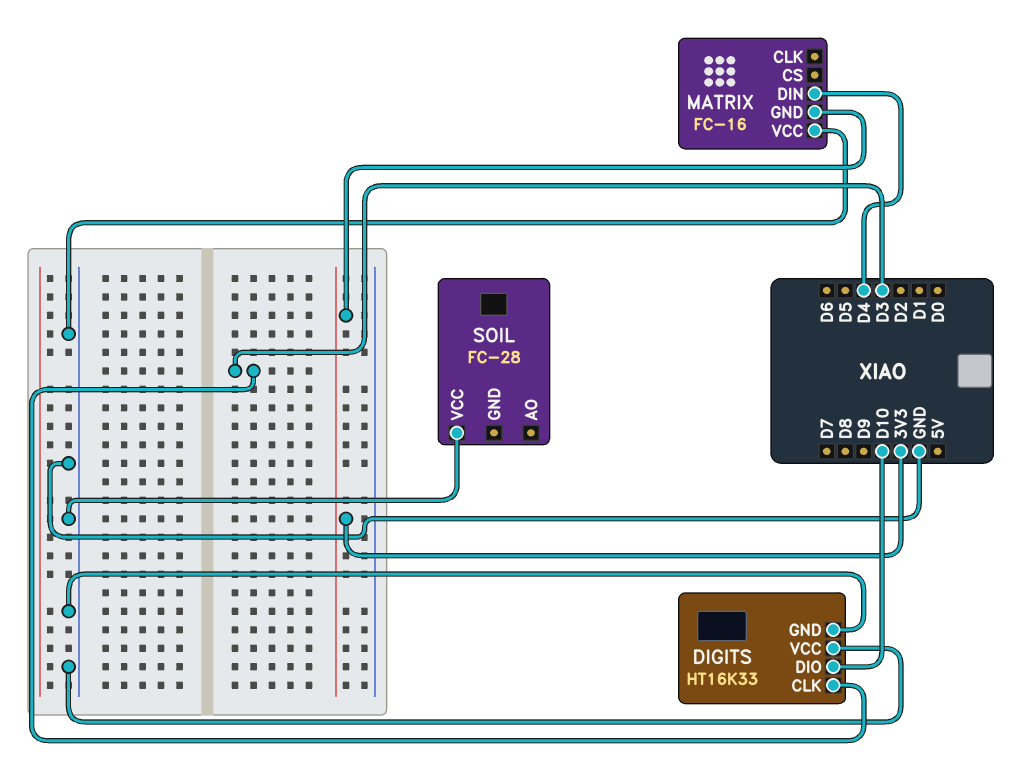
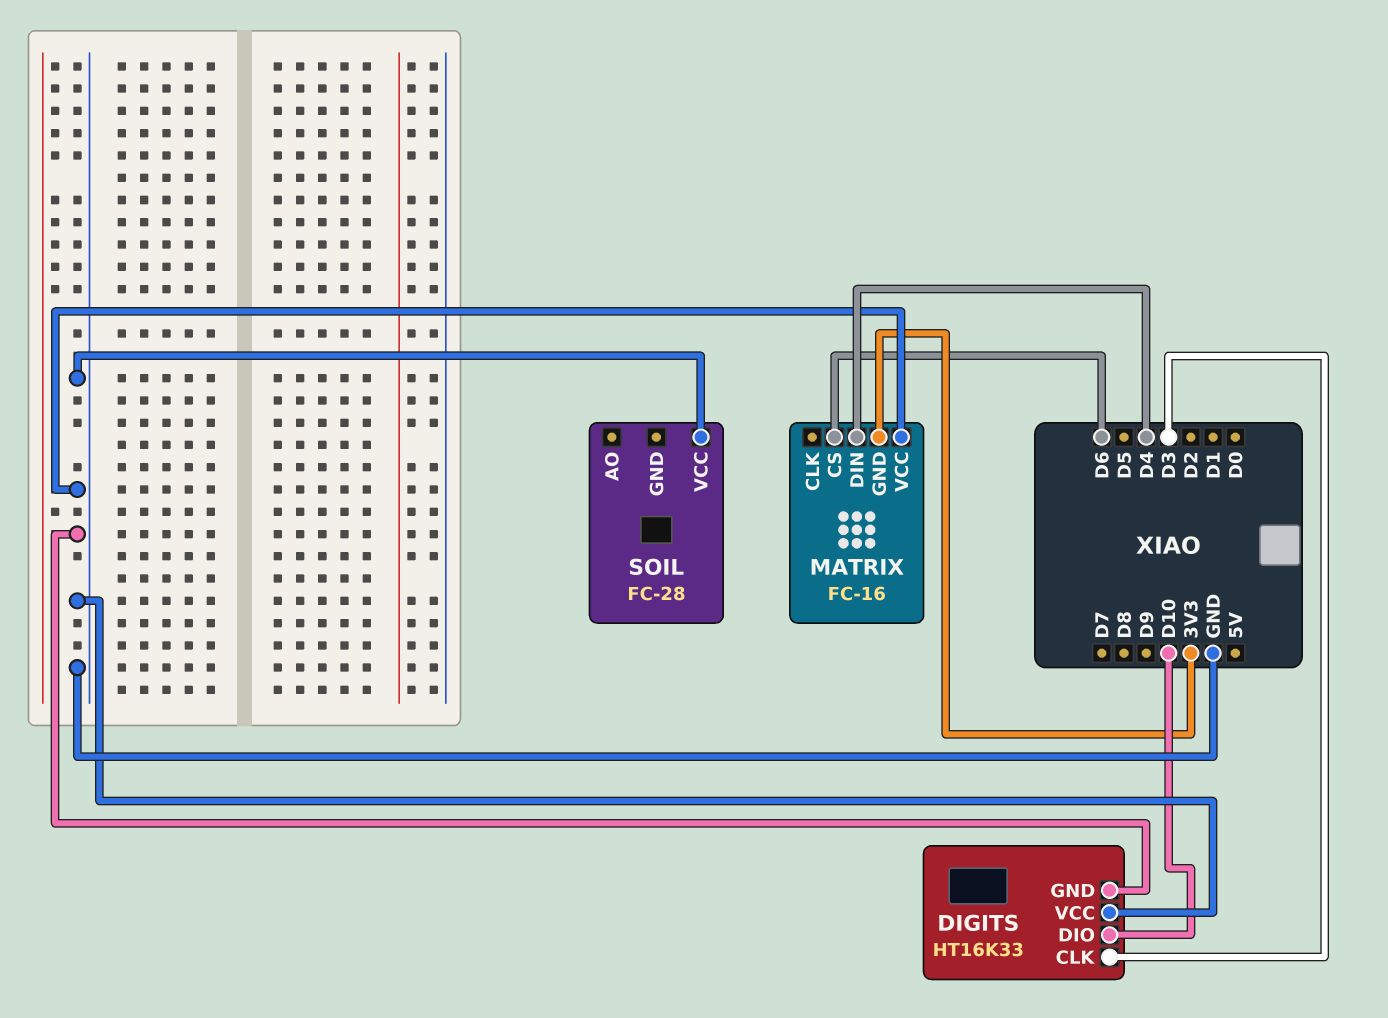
MATRIX pin CS: none -> D6

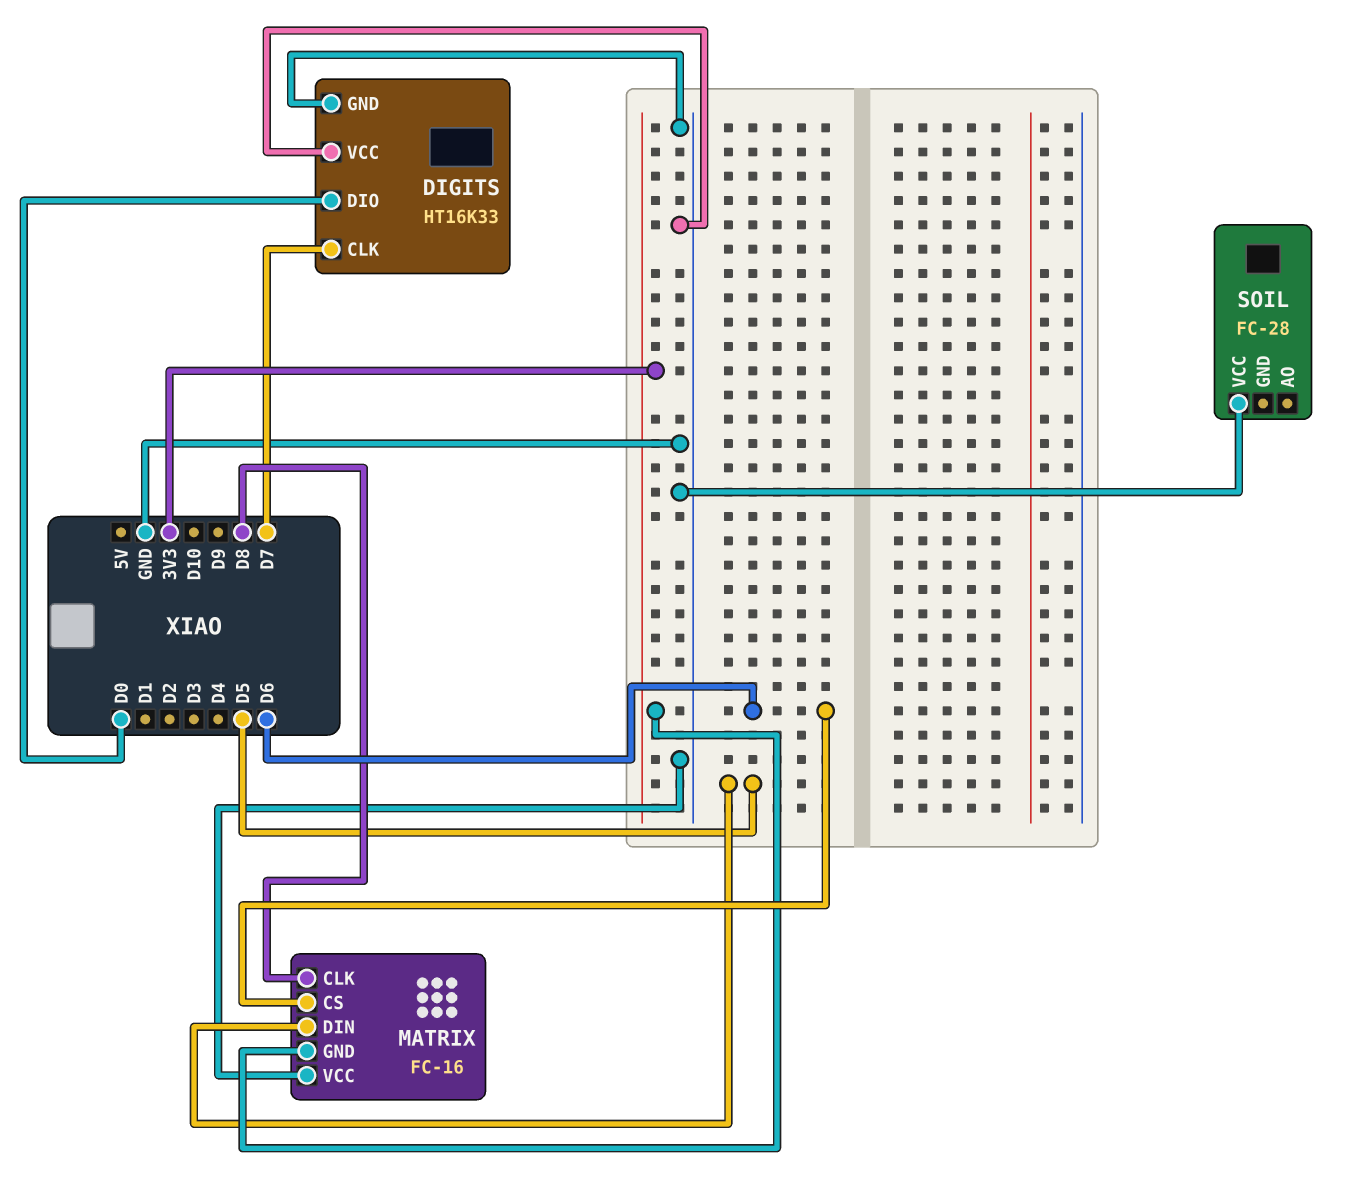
DIGITS pin CLK: D3 -> D7
DIGITS pin DIO: D10 -> D0
MATRIX pin CLK: none -> D8
MATRIX pin DIN: D4 -> D5

